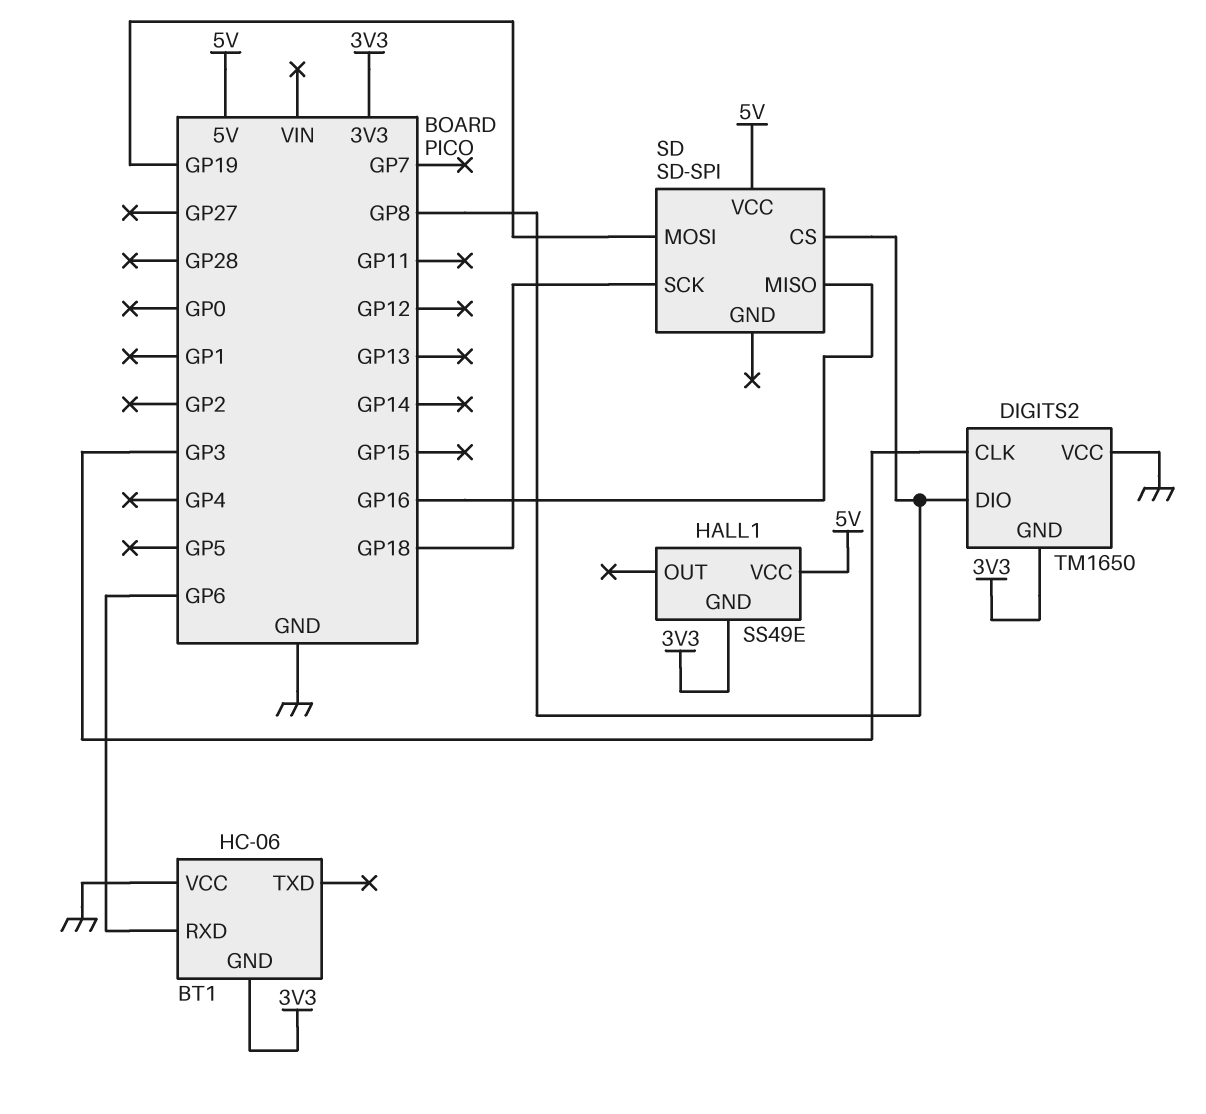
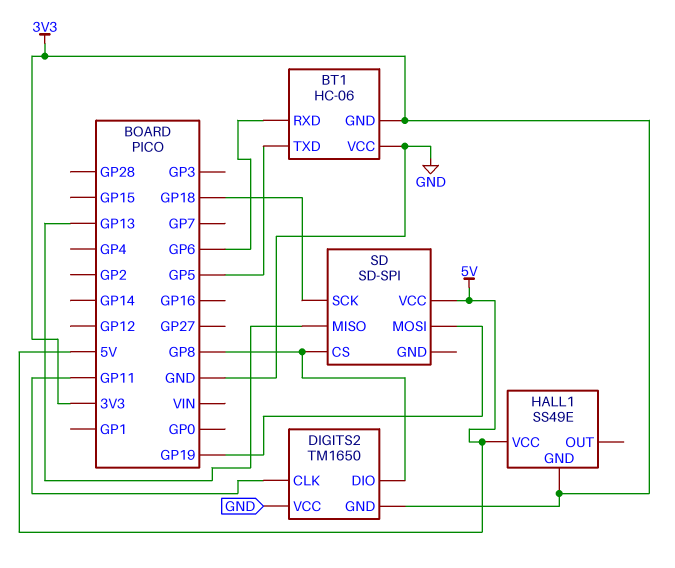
BT1 pin TXD: none -> GP5
DIGITS2 pin CLK: GP3 -> GP11
SD pin MISO: GP16 -> GP13

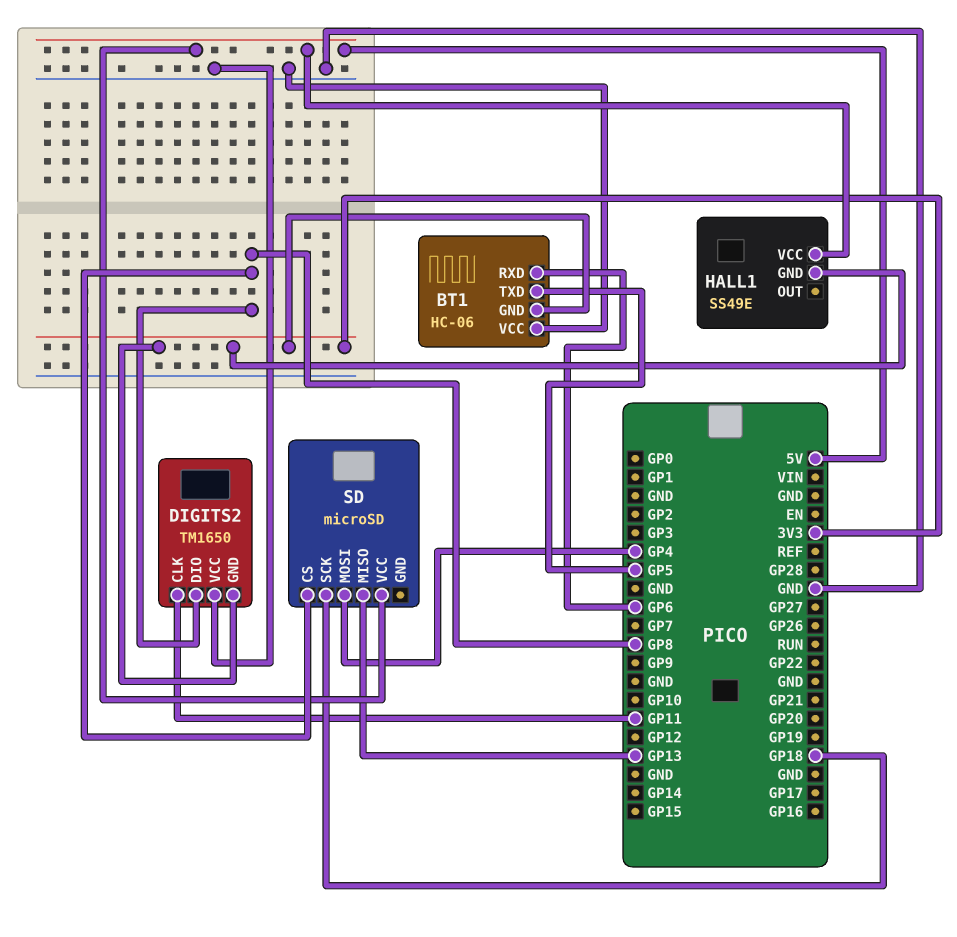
SD: SD-SPI -> microSD
SD pin MOSI: GP19 -> GP4

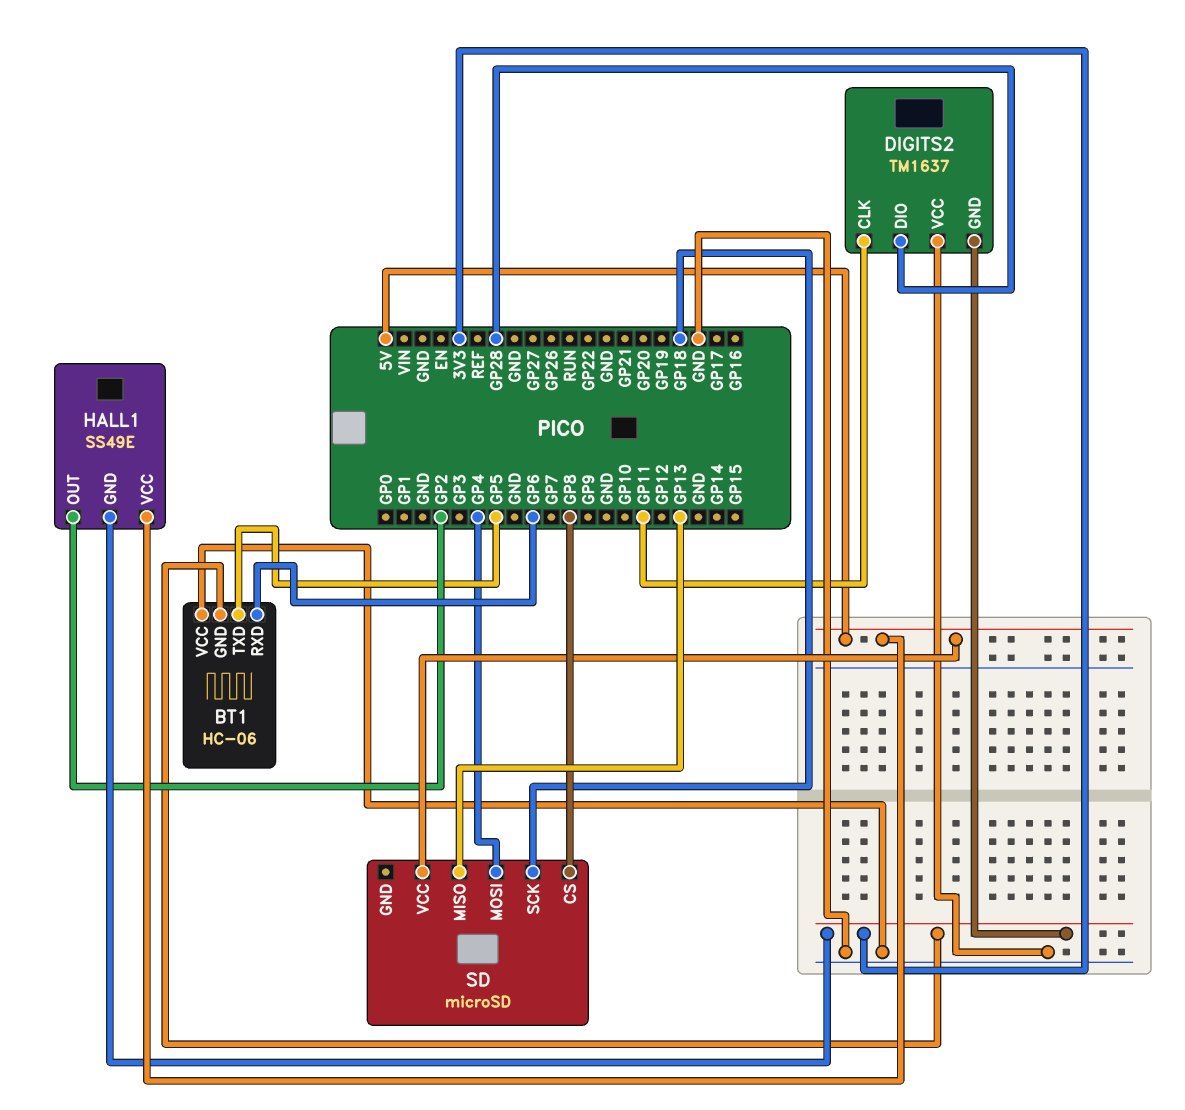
DIGITS2: TM1650 -> TM1637
DIGITS2 pin DIO: GP8 -> GP28
HALL1 pin OUT: none -> GP2

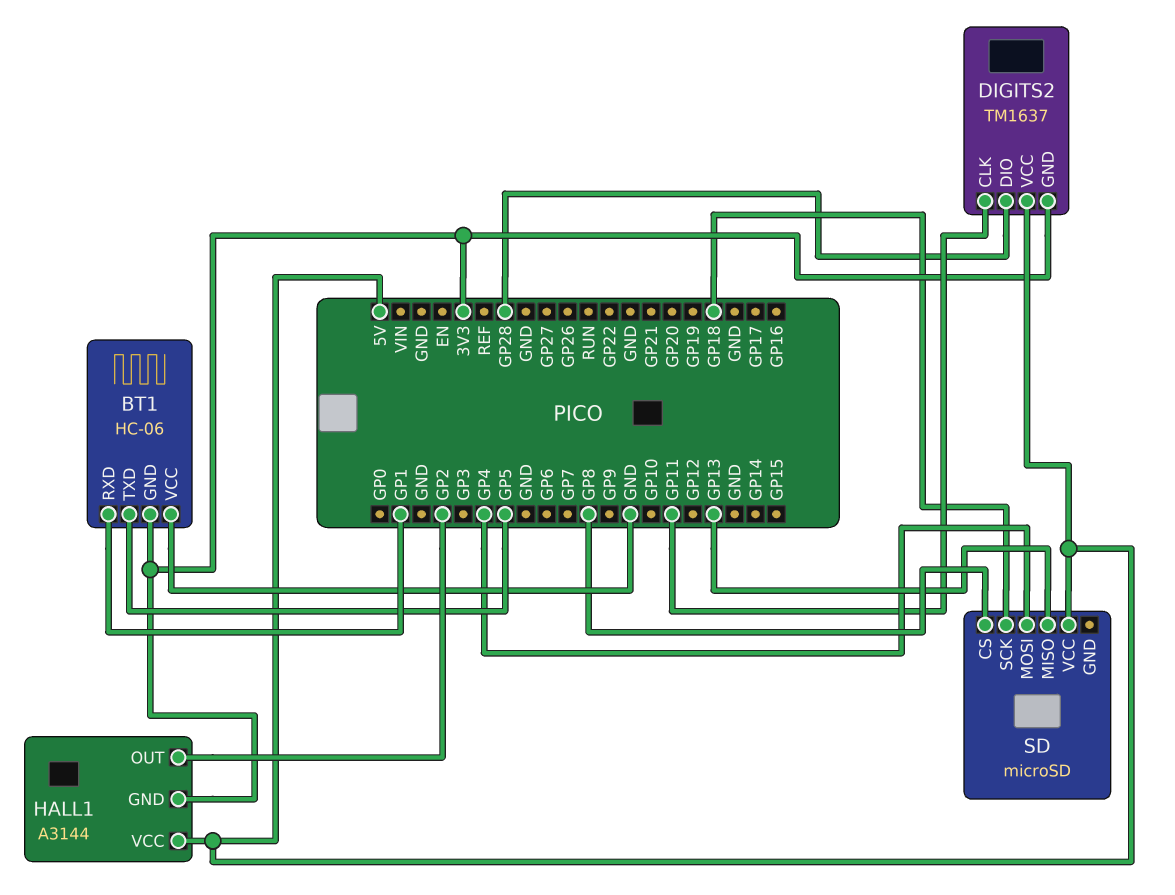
BT1 pin RXD: GP6 -> GP1
DIGITS2 pin VCC: GND -> 5V
HALL1: SS49E -> A3144

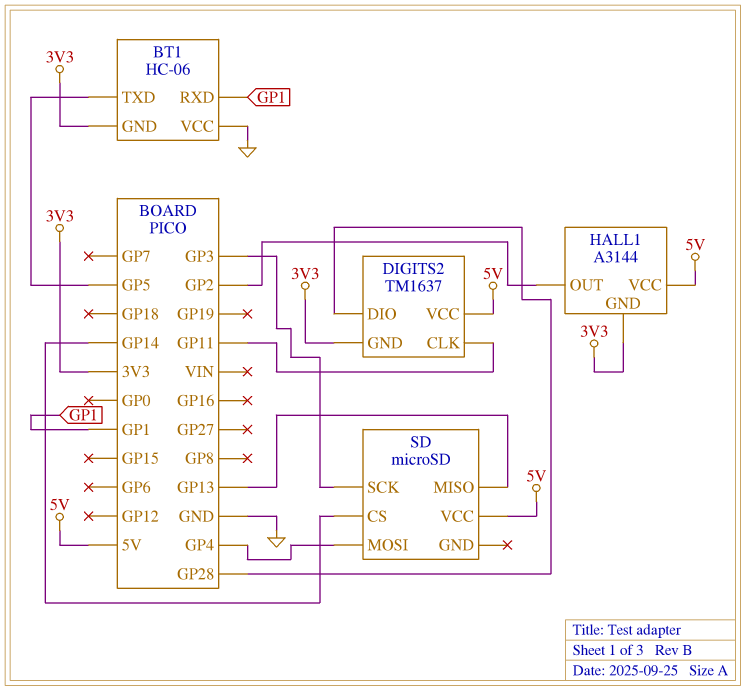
SD pin CS: GP8 -> GP14
SD pin SCK: GP18 -> GP3

